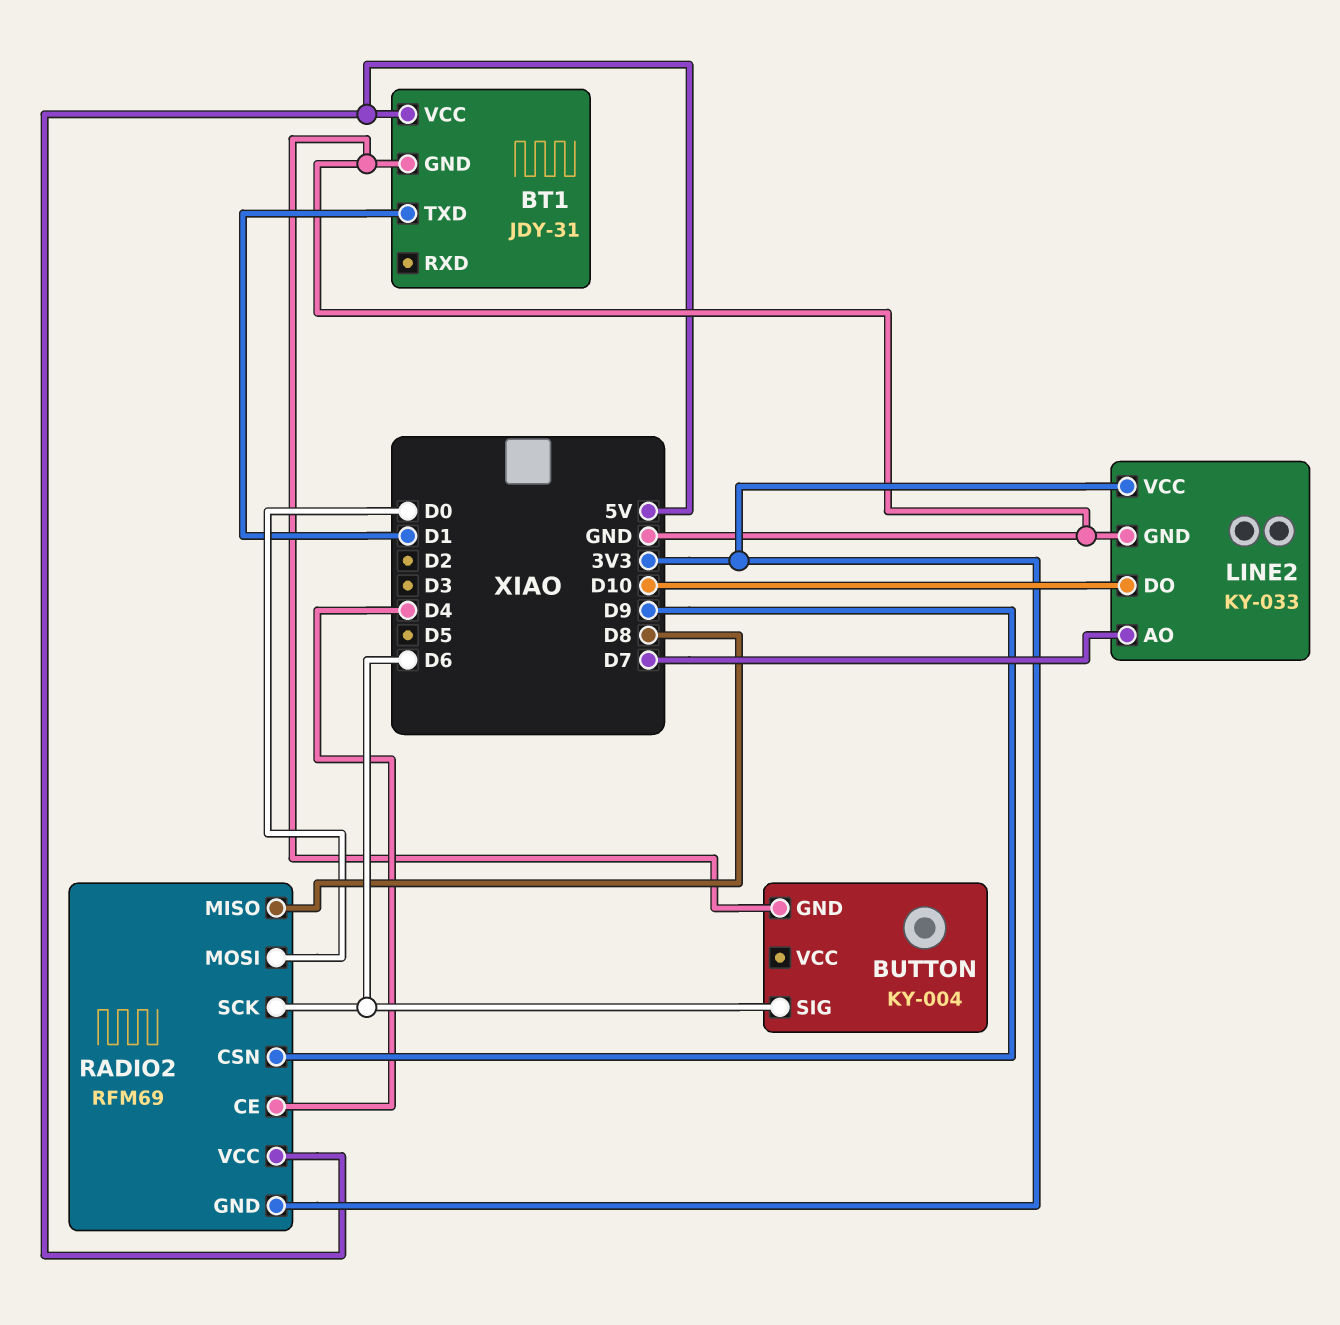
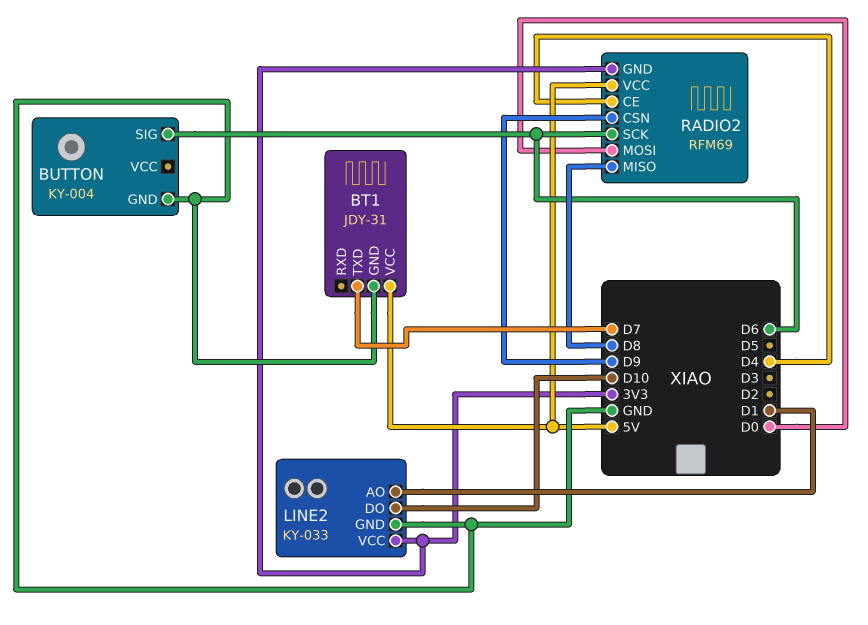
BT1 pin TXD: D1 -> D7
LINE2 pin AO: D7 -> D1

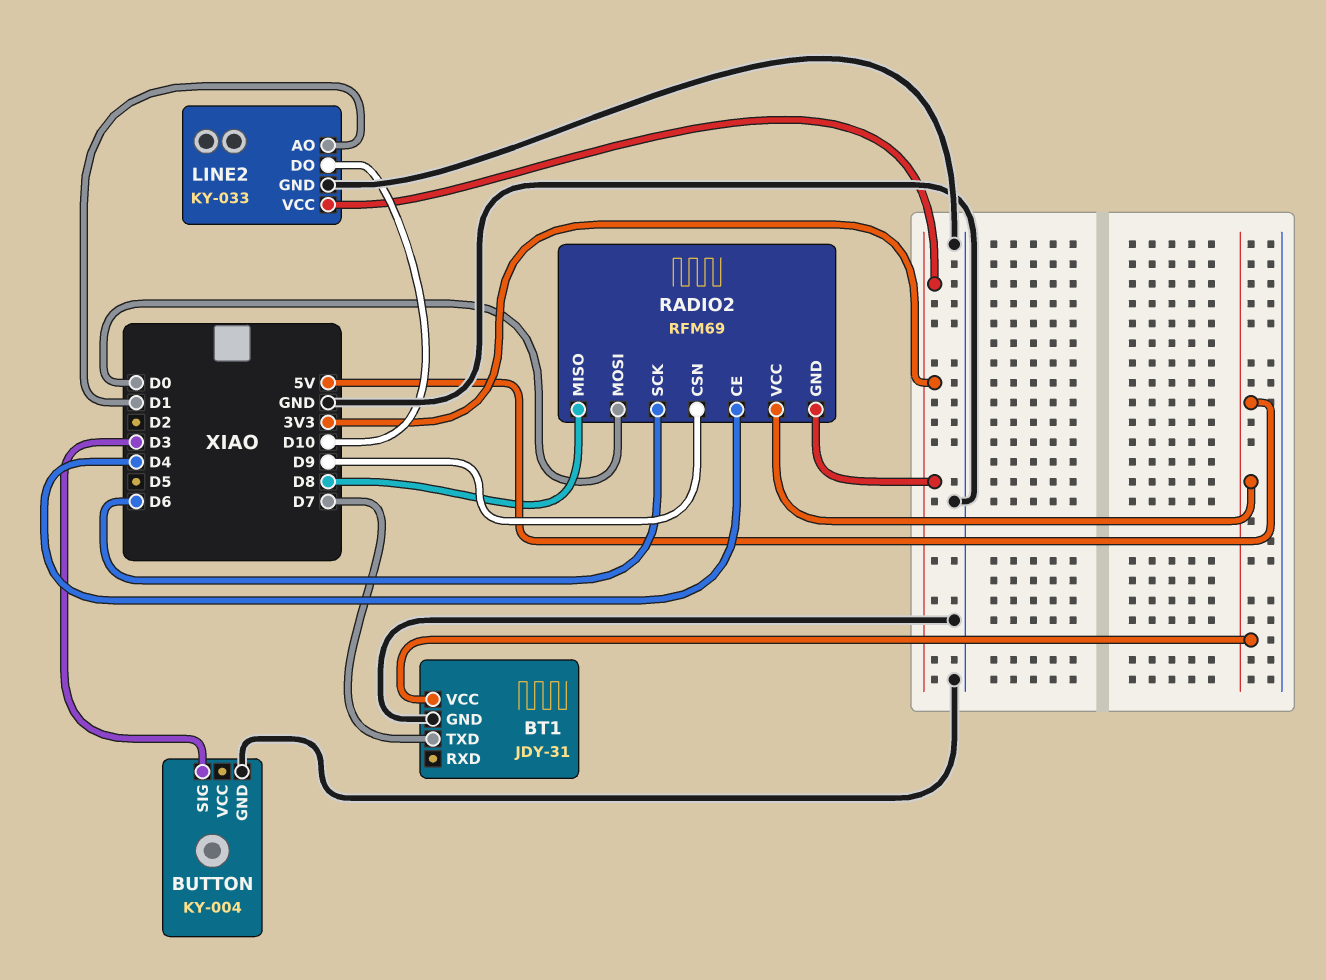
BUTTON pin SIG: D6 -> D3

